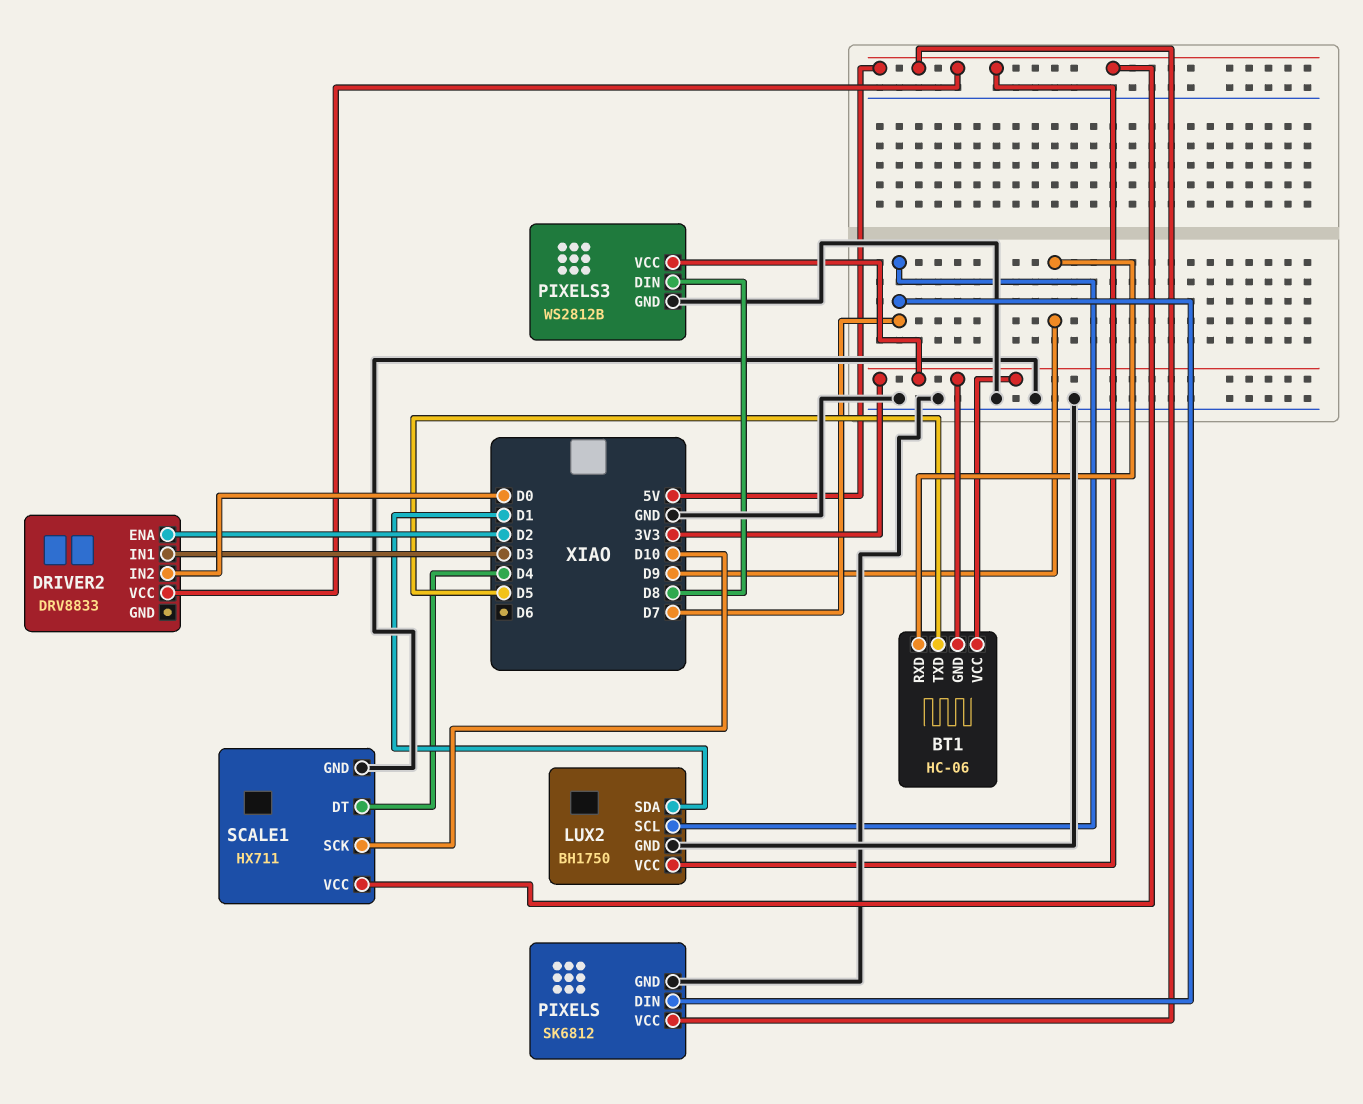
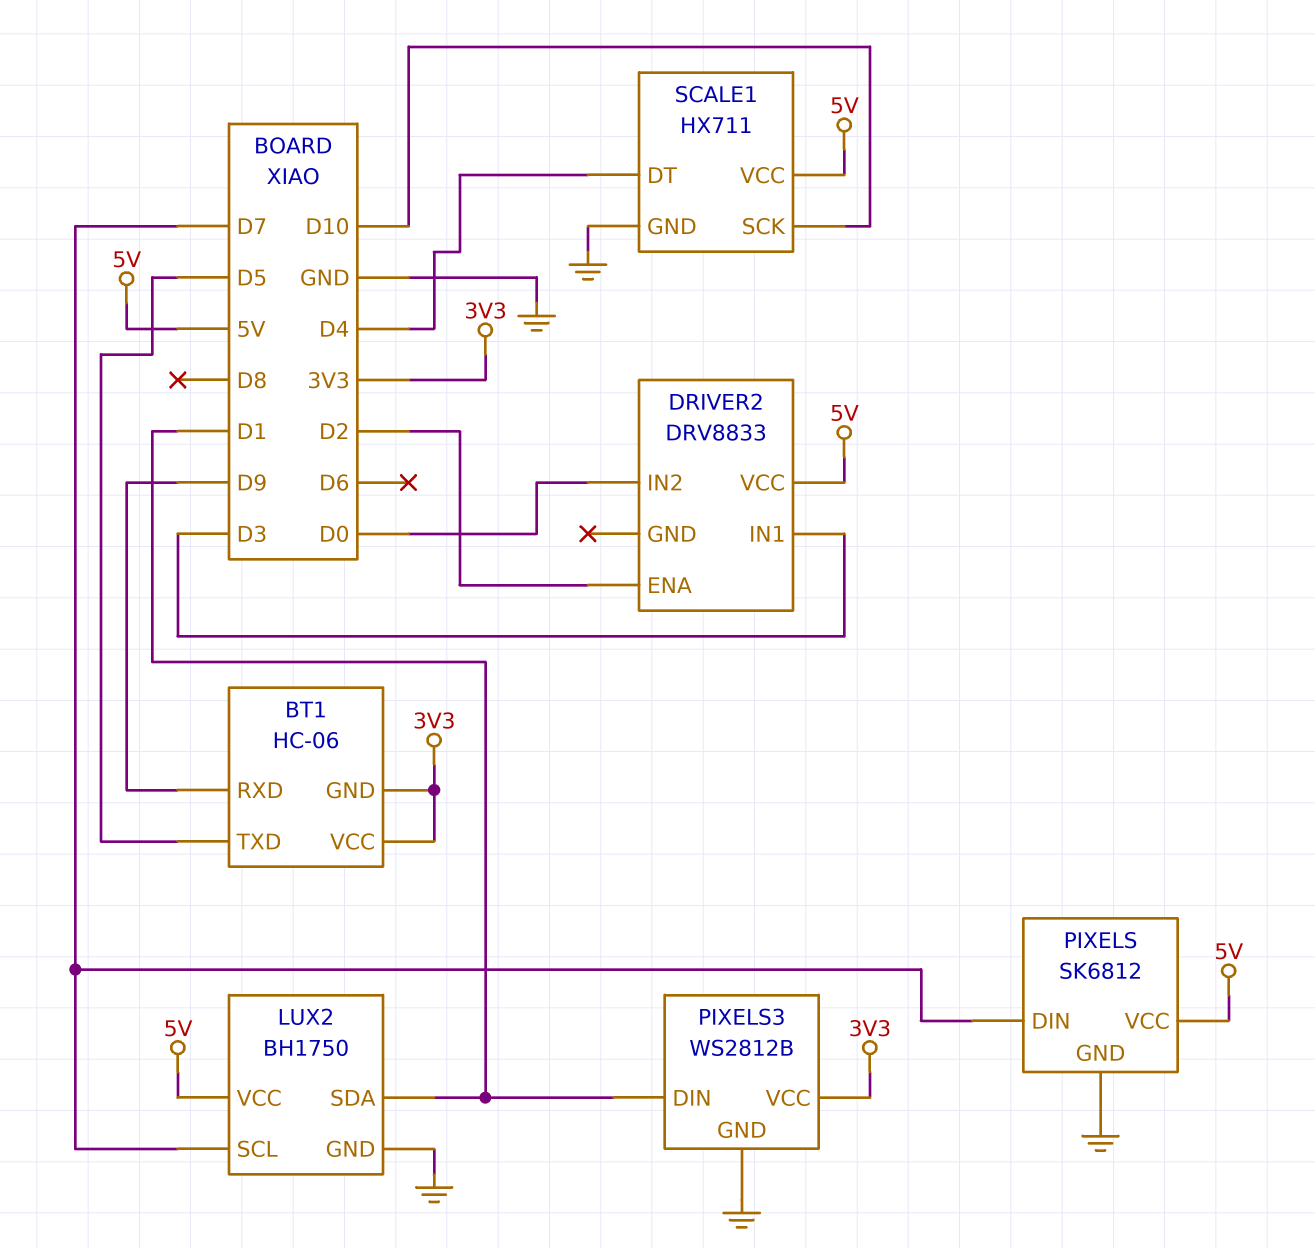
PIXELS3 pin DIN: D8 -> D1

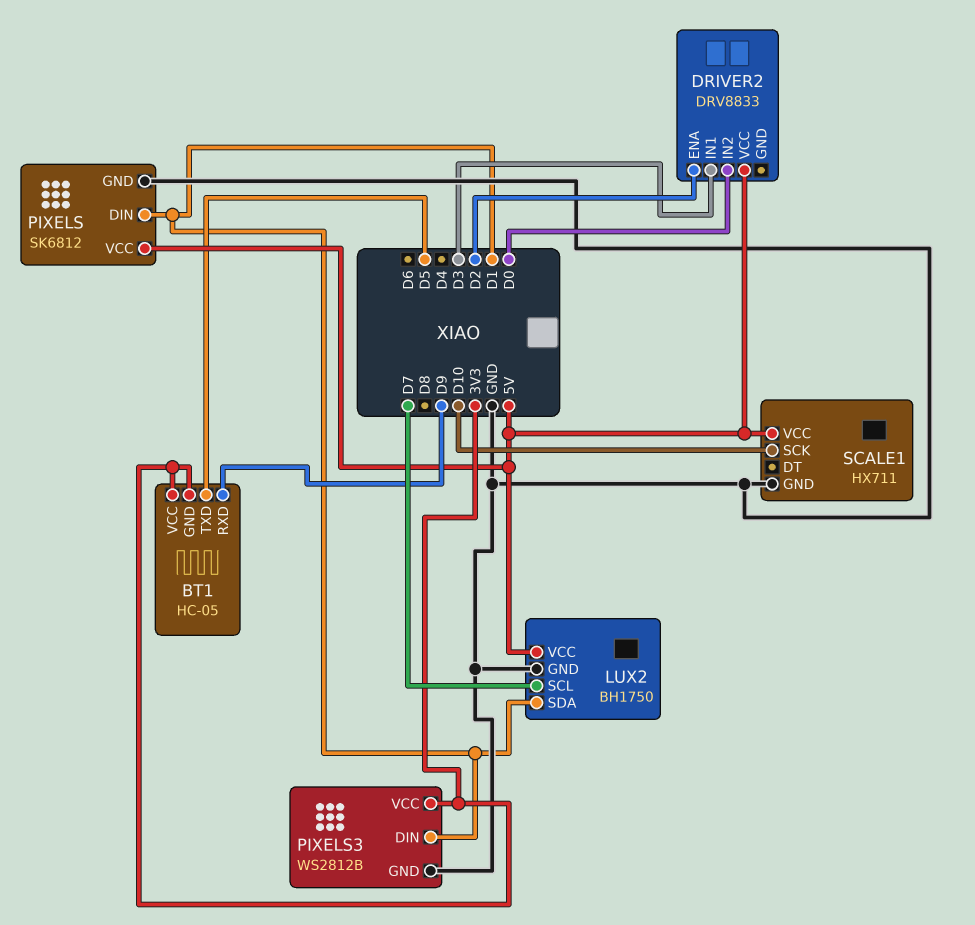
BT1: HC-06 -> HC-05
PIXELS pin DIN: D7 -> D1
SCALE1 pin DT: D4 -> none

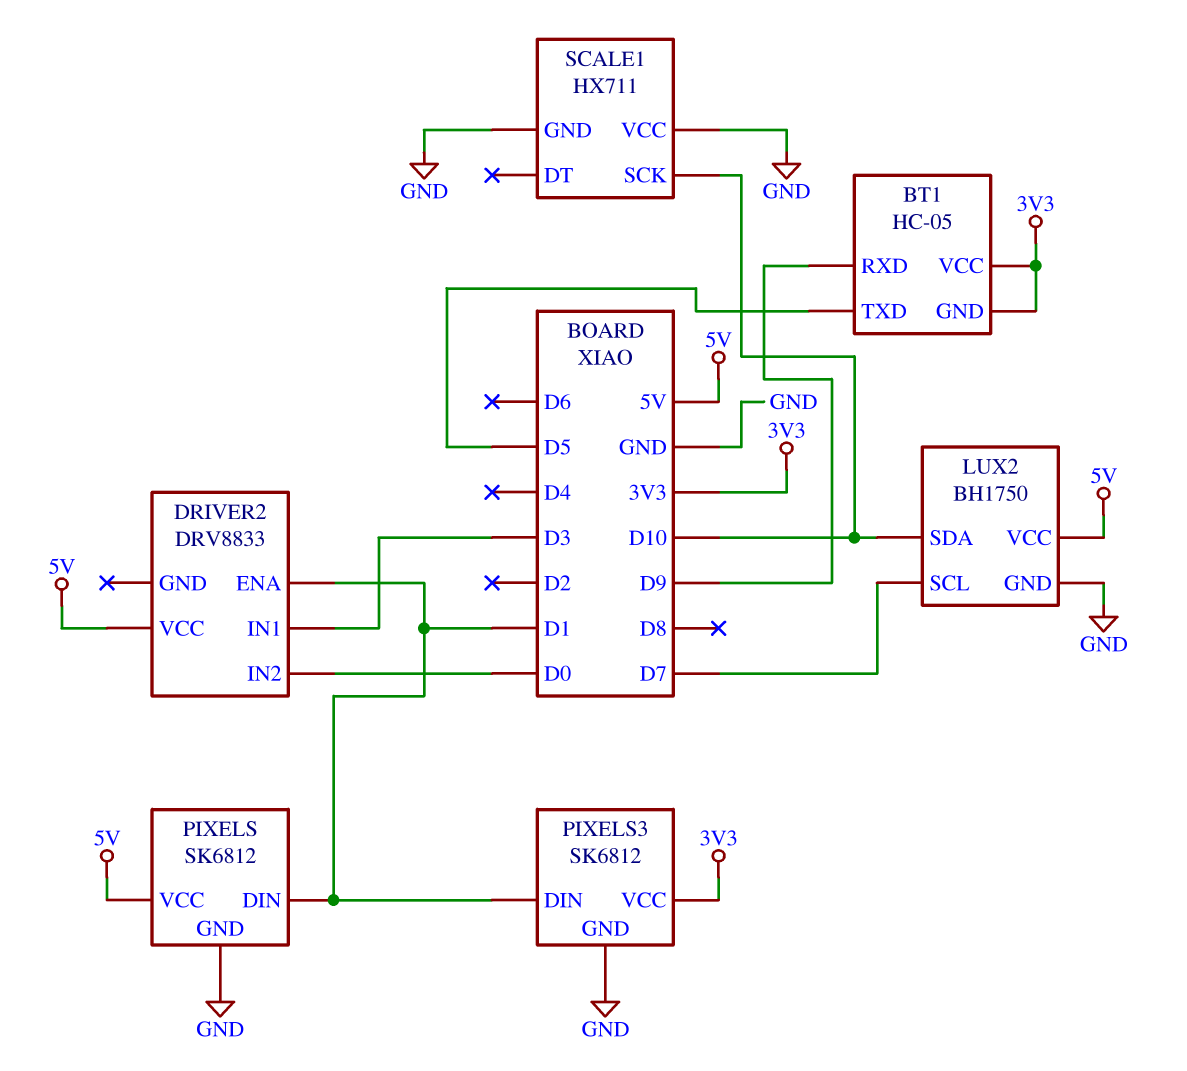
DRIVER2 pin ENA: D2 -> D1
LUX2 pin SDA: D1 -> D10
PIXELS3: WS2812B -> SK6812
SCALE1 pin VCC: 5V -> GND

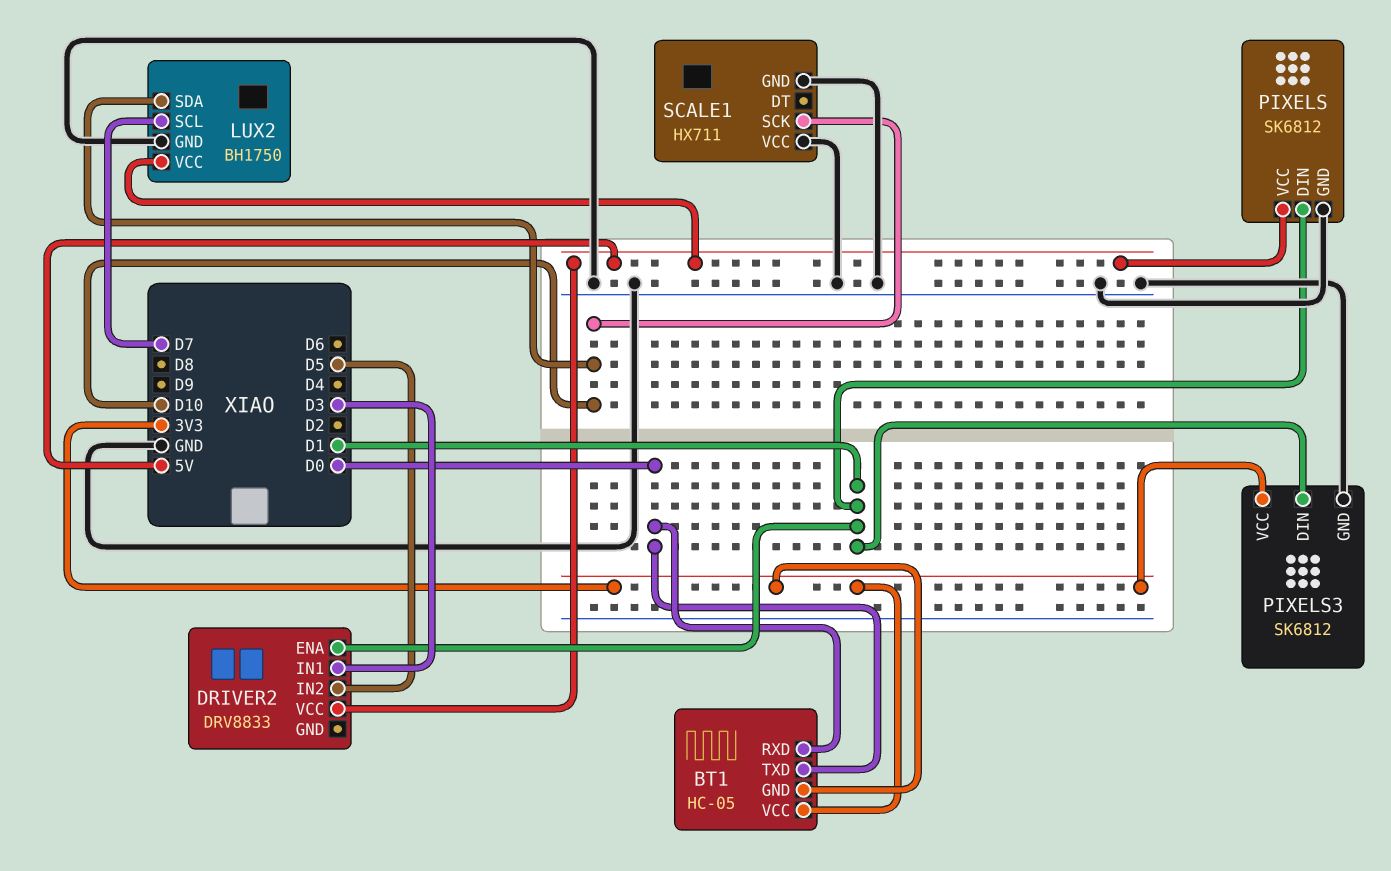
BT1 pin RXD: D9 -> D0
BT1 pin TXD: D5 -> D0
DRIVER2 pin IN2: D0 -> D5

